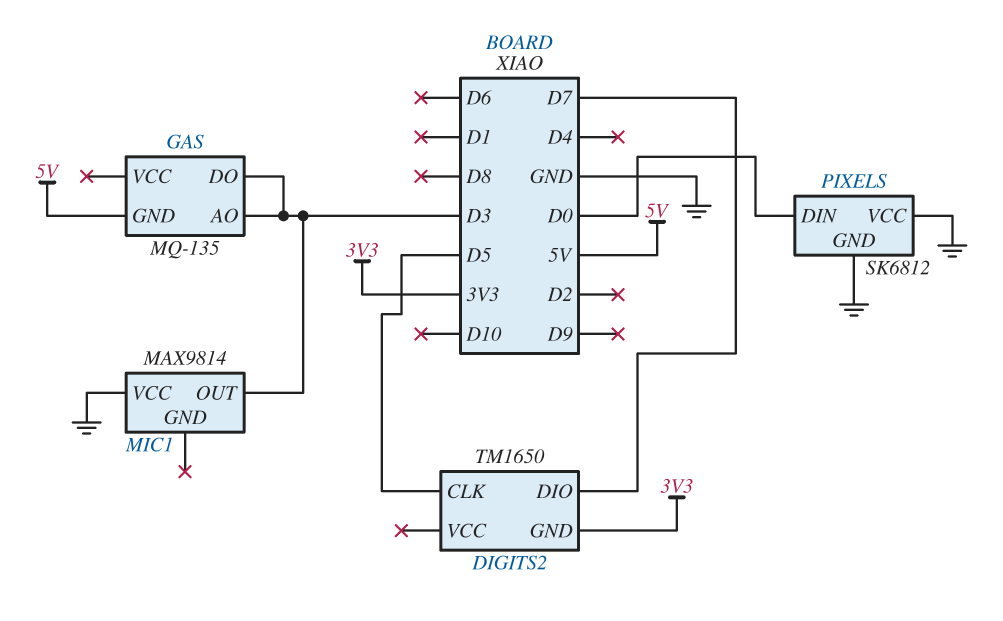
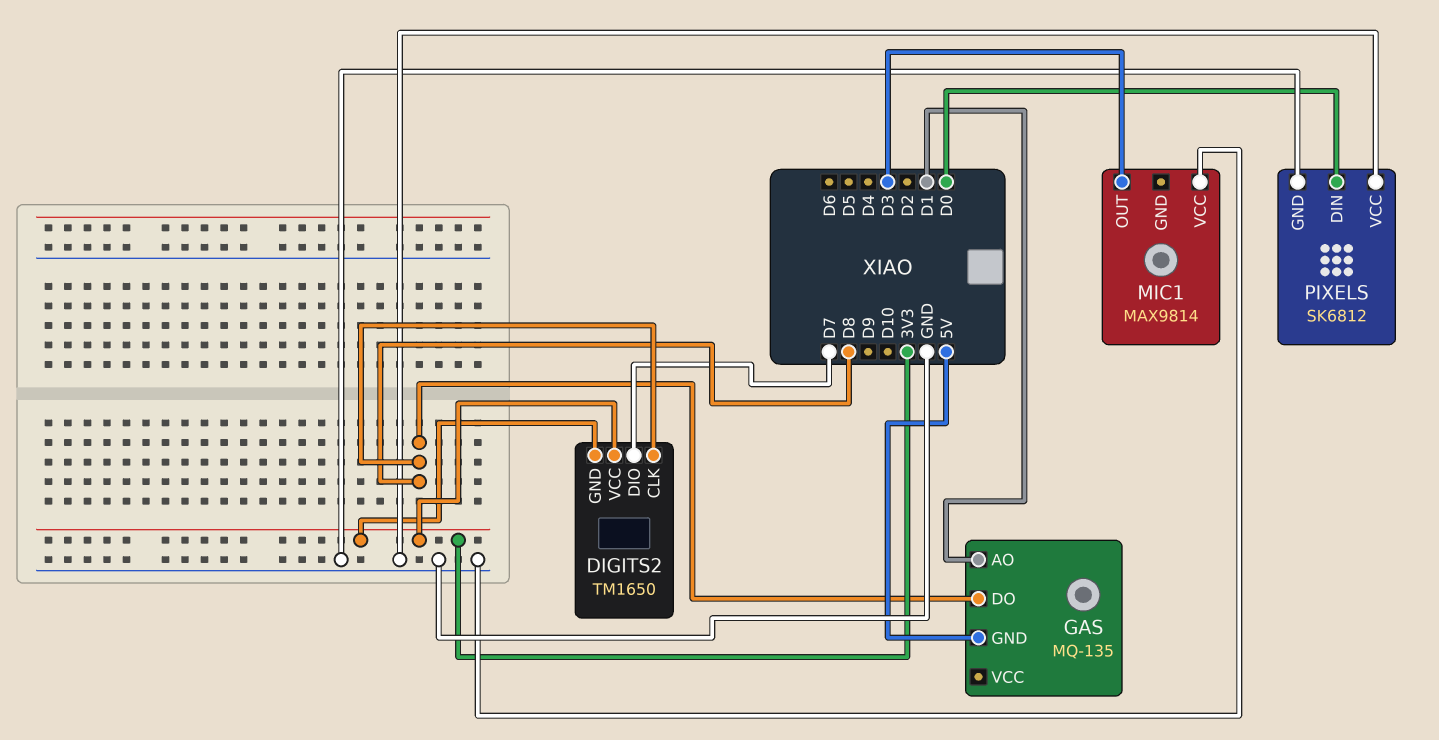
DIGITS2 pin CLK: D5 -> D8
DIGITS2 pin VCC: none -> 3V3
GAS pin AO: D3 -> D1
GAS pin DO: D3 -> D8

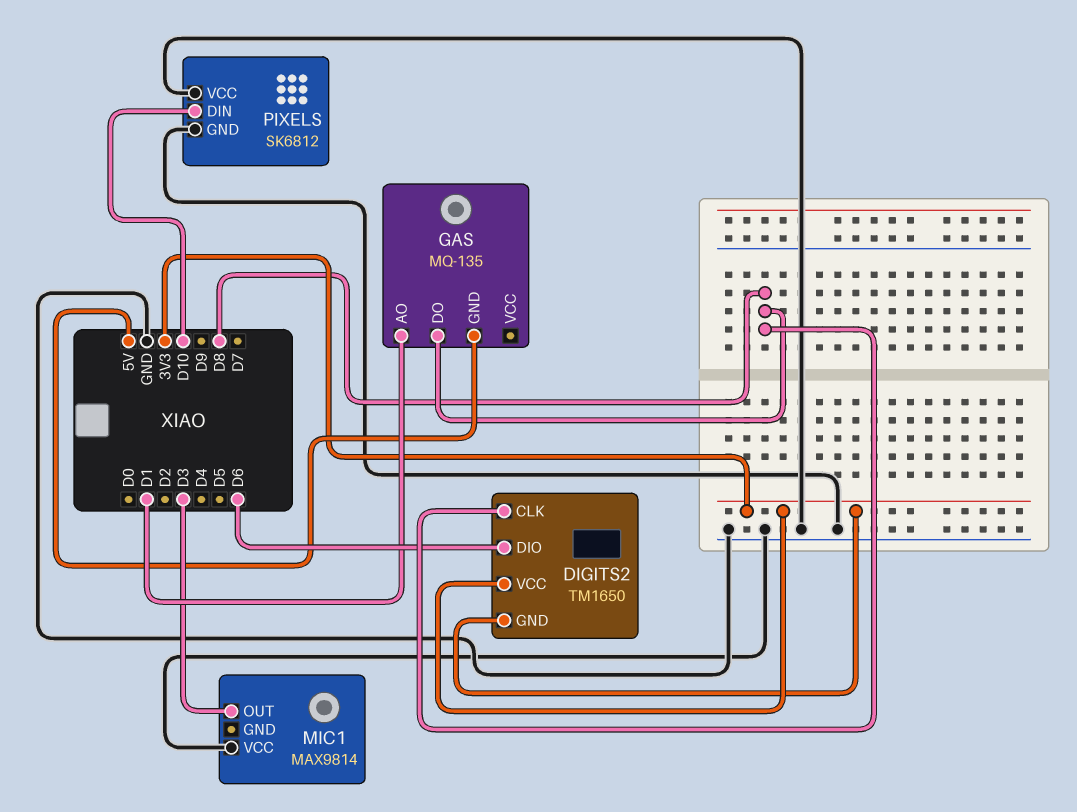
DIGITS2 pin DIO: D7 -> D6
PIXELS pin DIN: D0 -> D10

